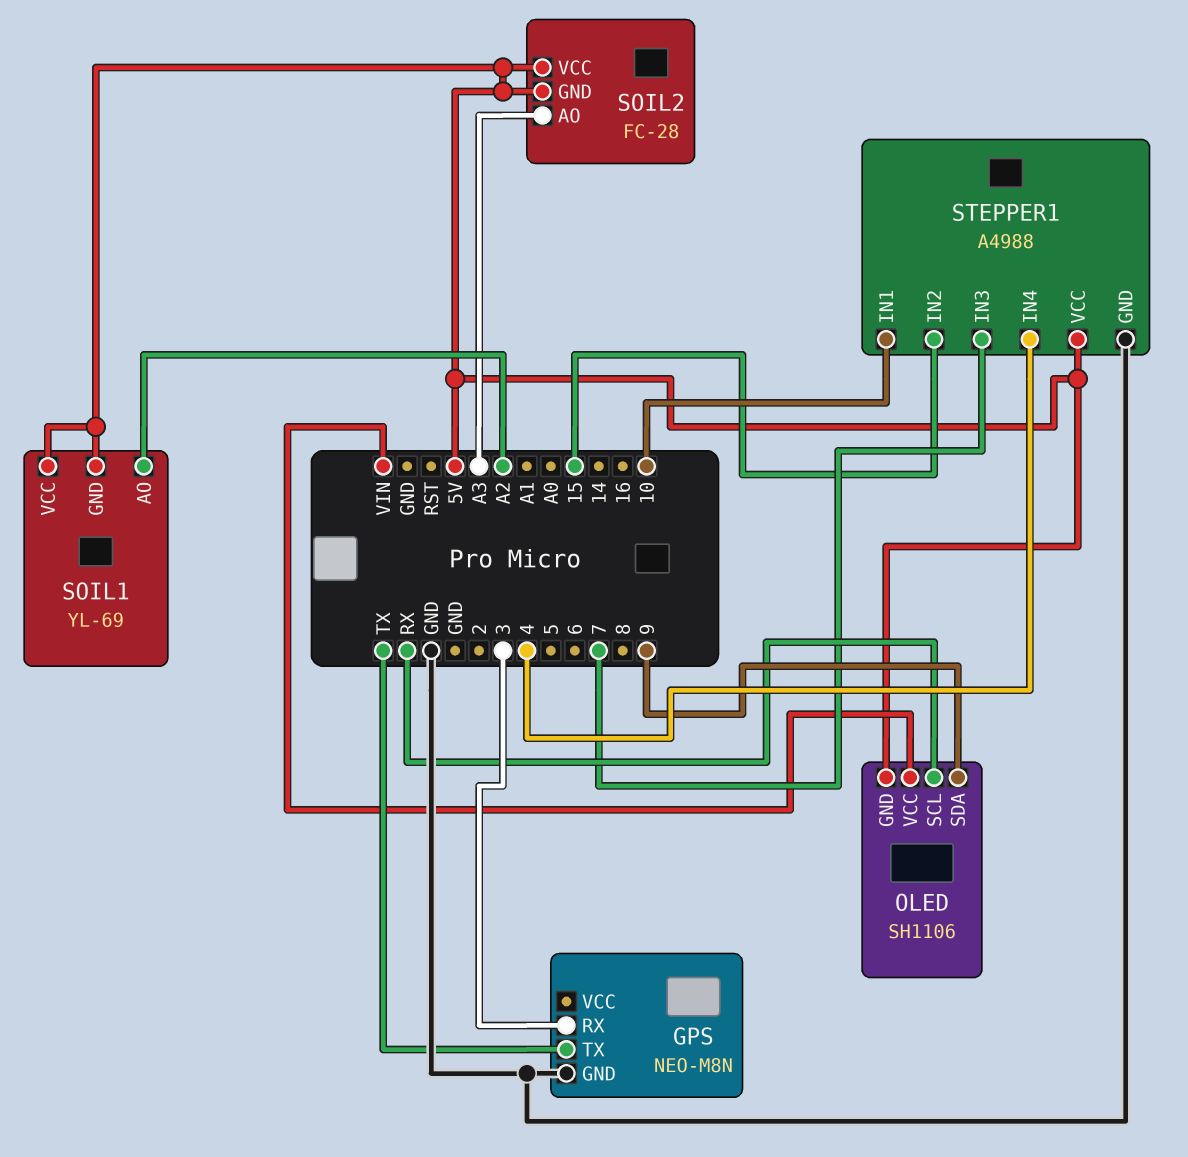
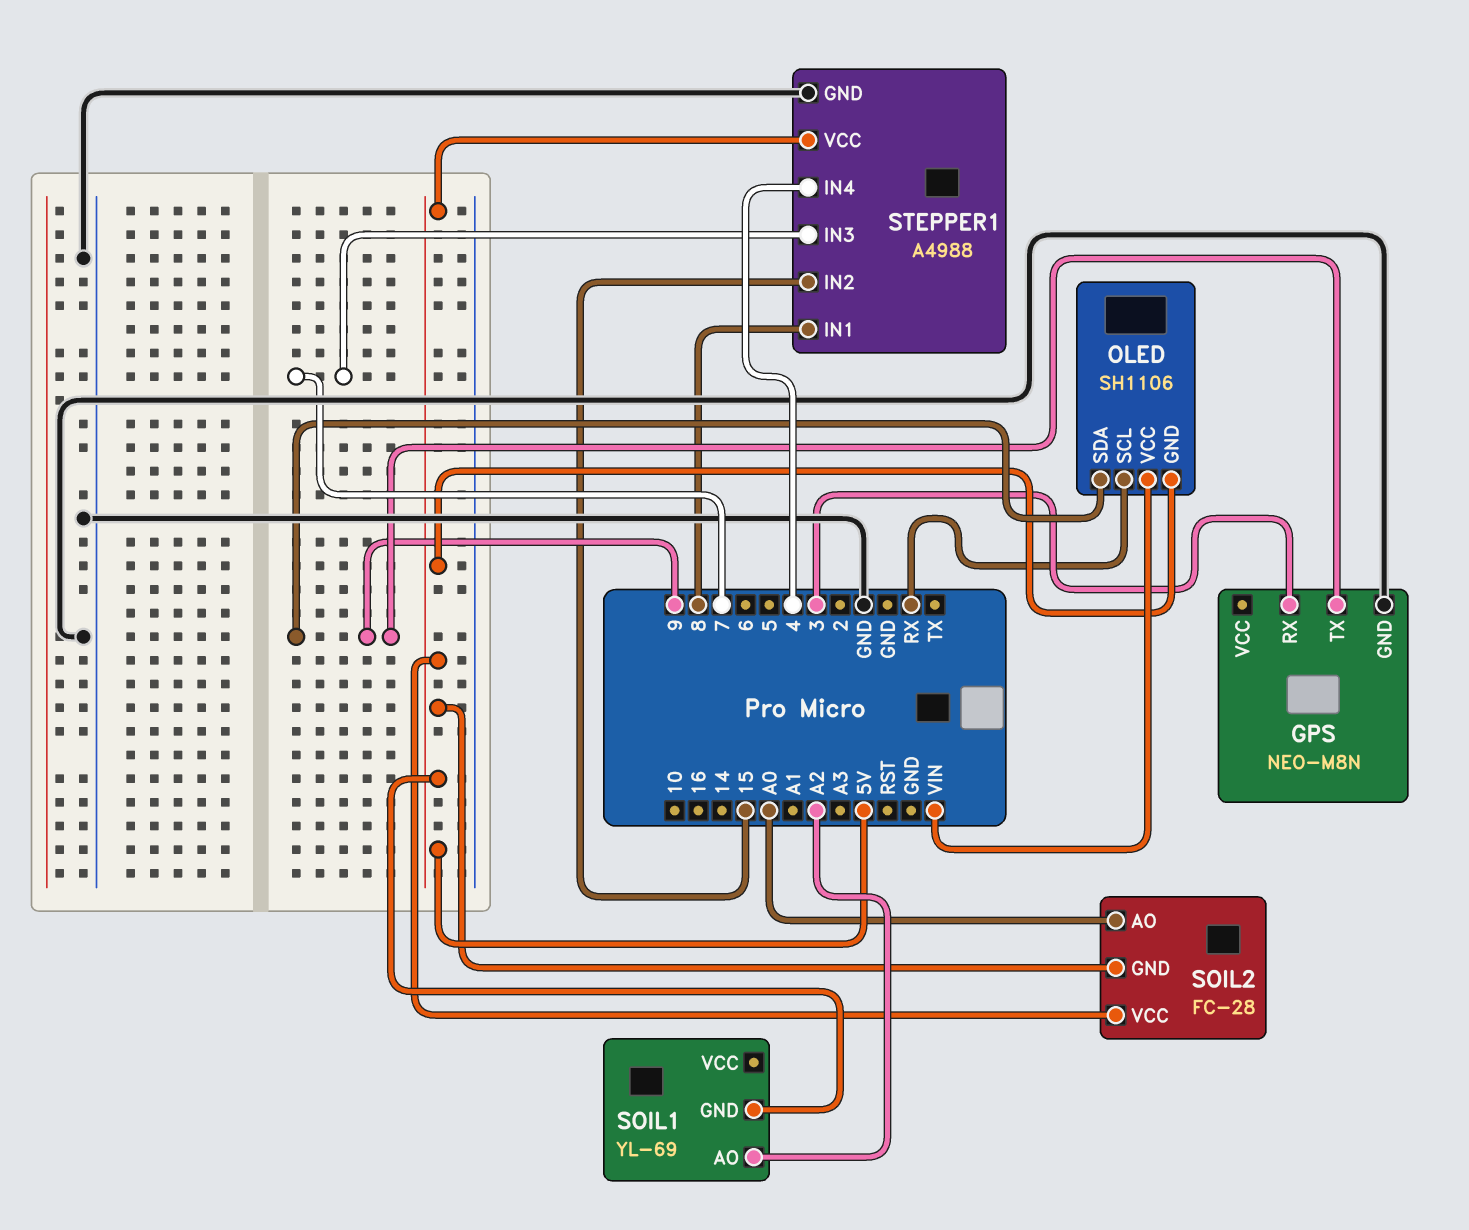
GPS pin TX: TX -> 9
SOIL1 pin VCC: 5V -> none
SOIL2 pin AO: A3 -> A0
STEPPER1 pin IN1: 10 -> 8

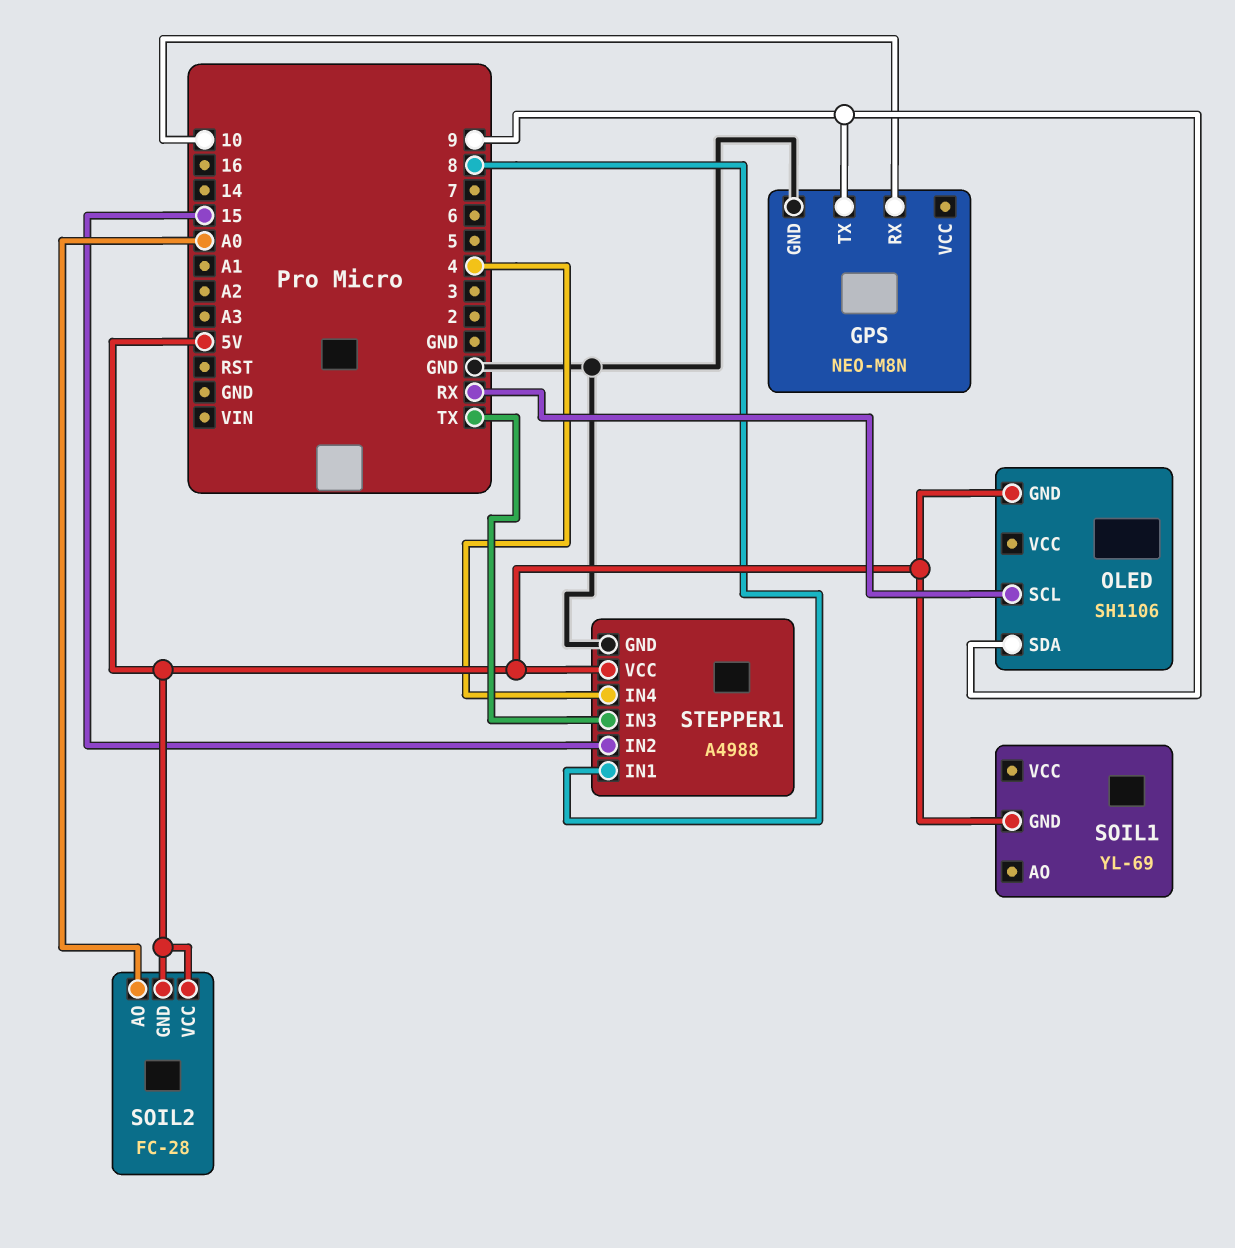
GPS pin RX: 3 -> 10
OLED pin VCC: VIN -> none
SOIL1 pin AO: A2 -> none
STEPPER1 pin IN3: 7 -> TX

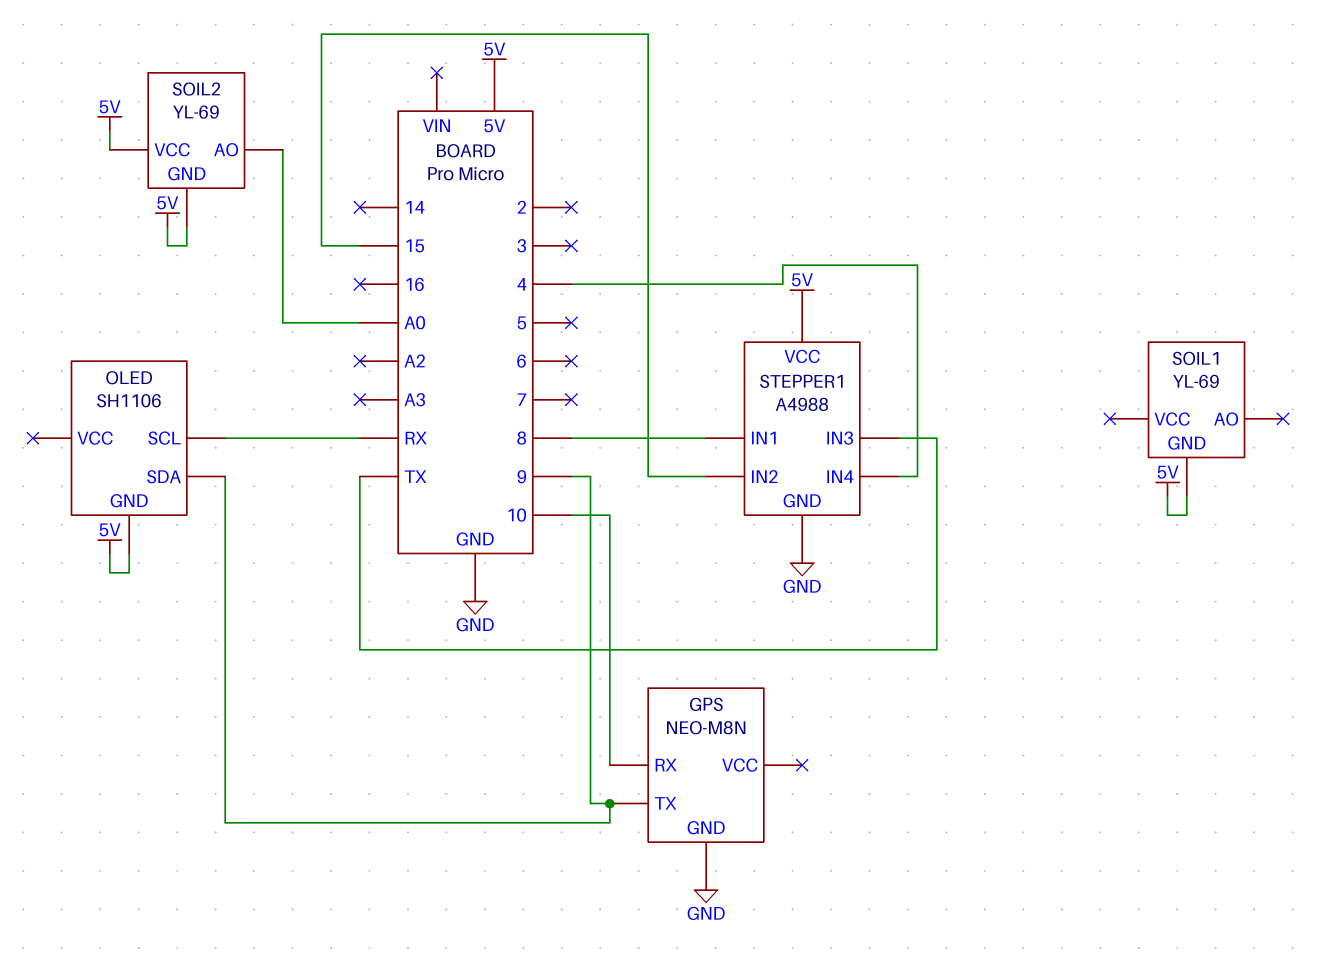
SOIL2: FC-28 -> YL-69

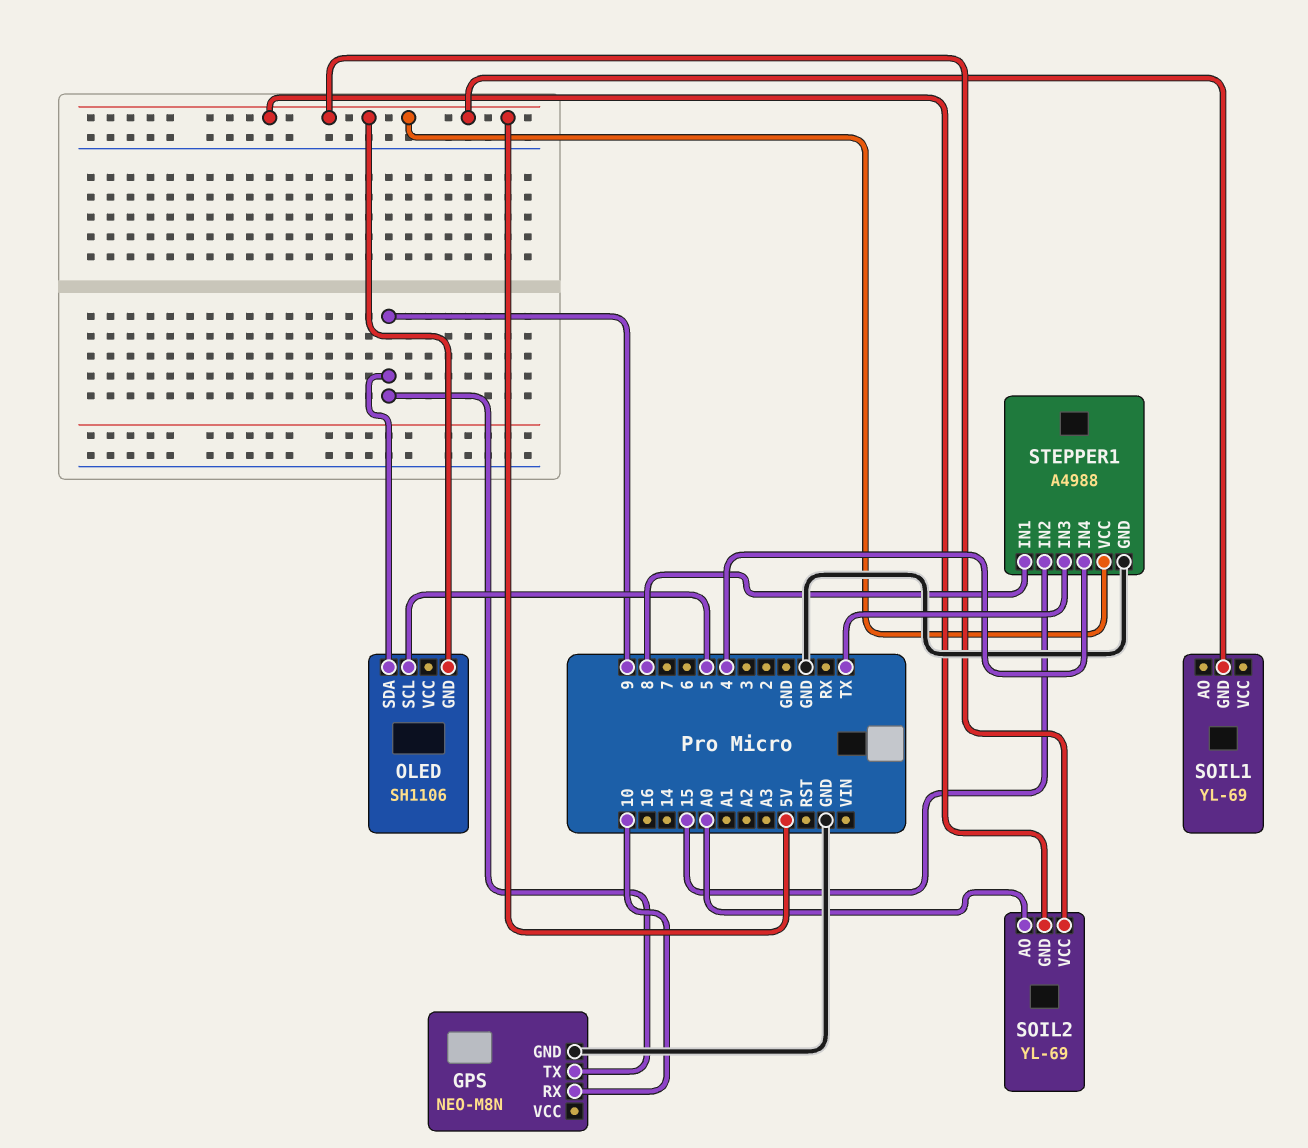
OLED pin SCL: RX -> 5

